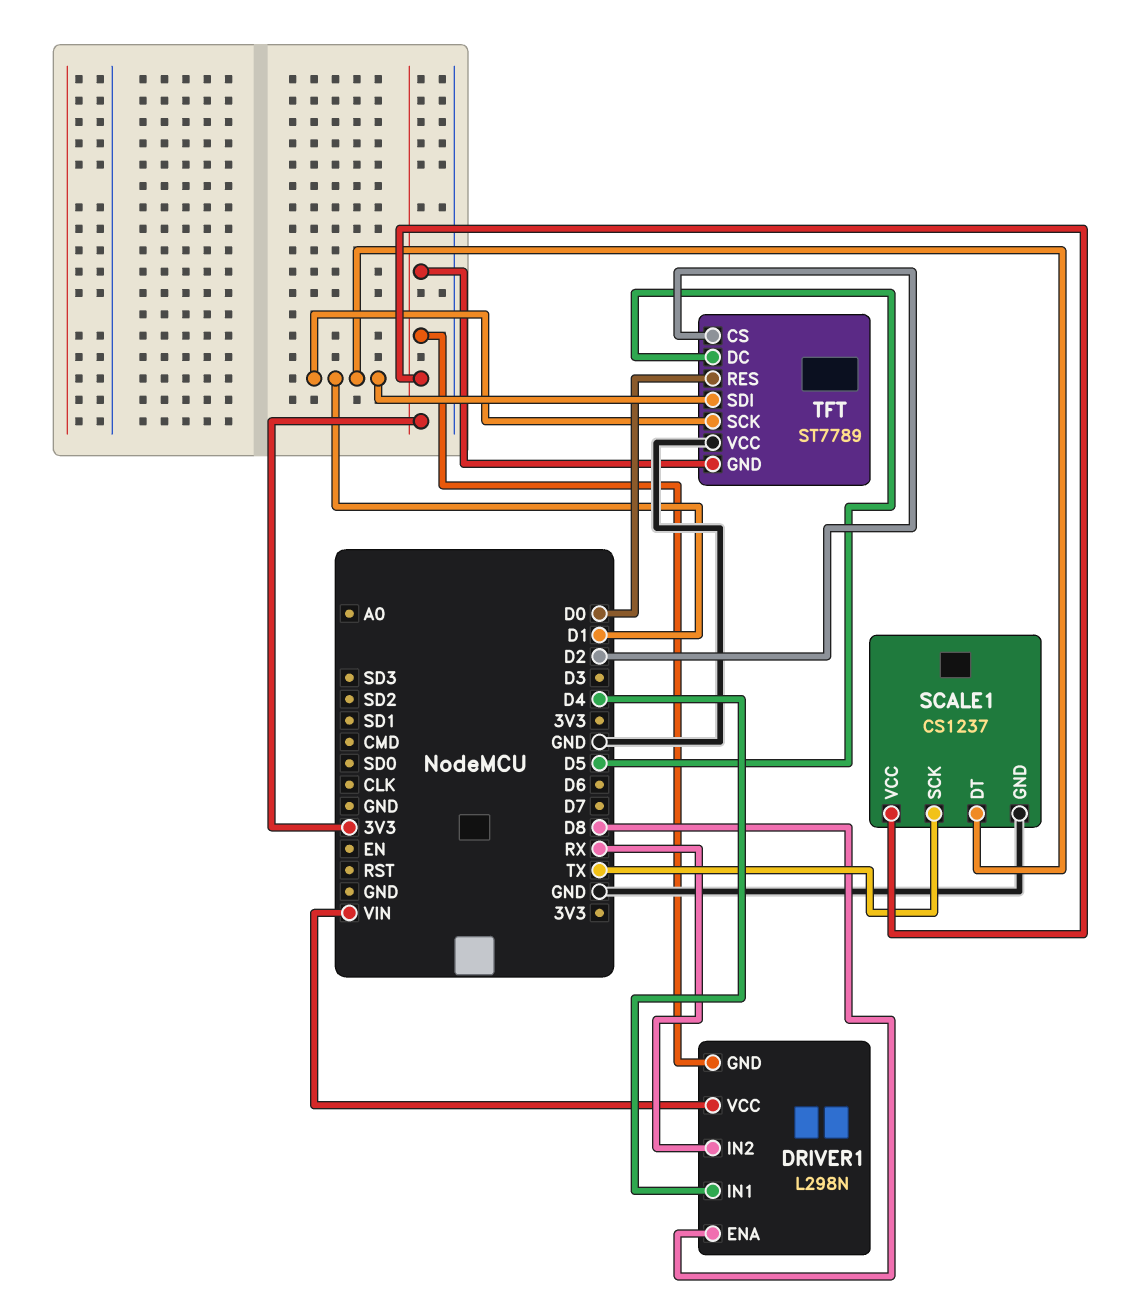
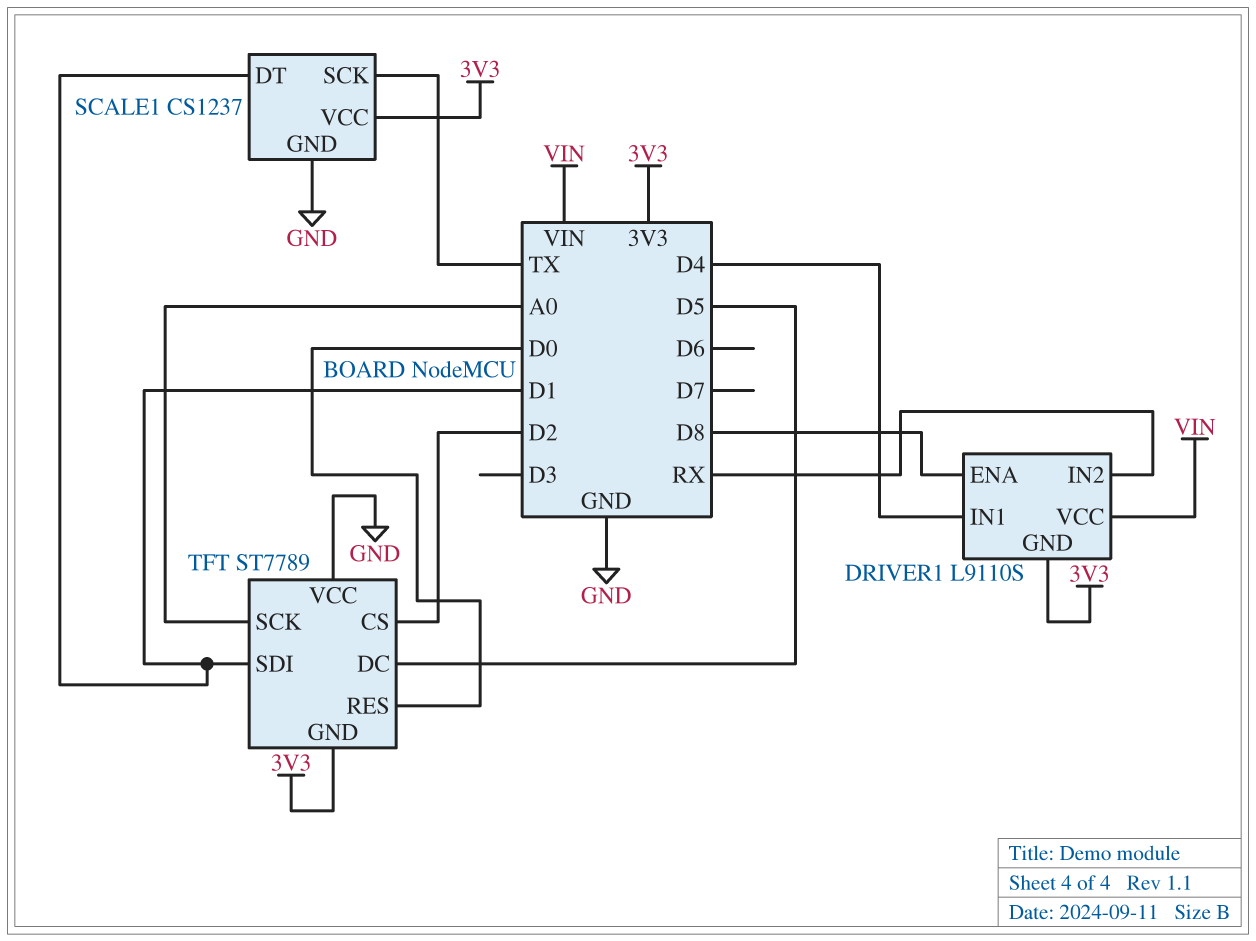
DRIVER1: L298N -> L9110S
TFT pin SCK: D1 -> A0

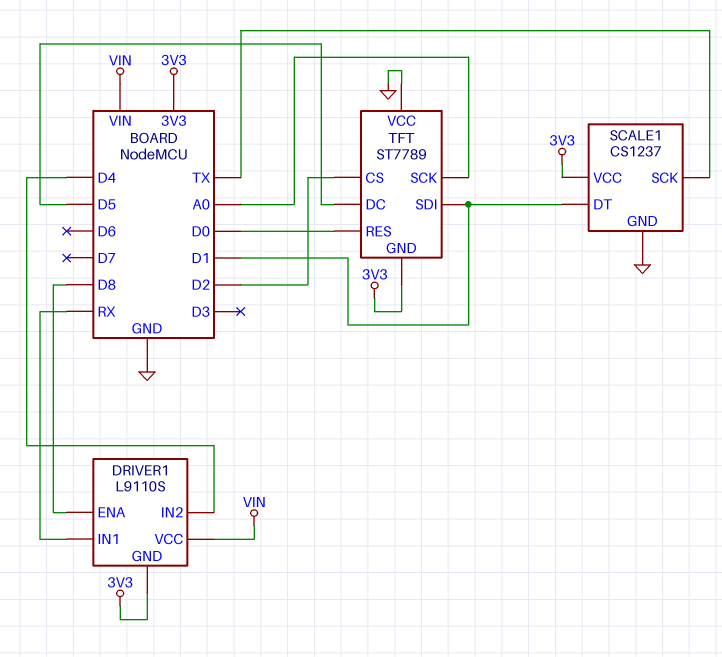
DRIVER1 pin IN1: D4 -> RX
DRIVER1 pin IN2: RX -> D4

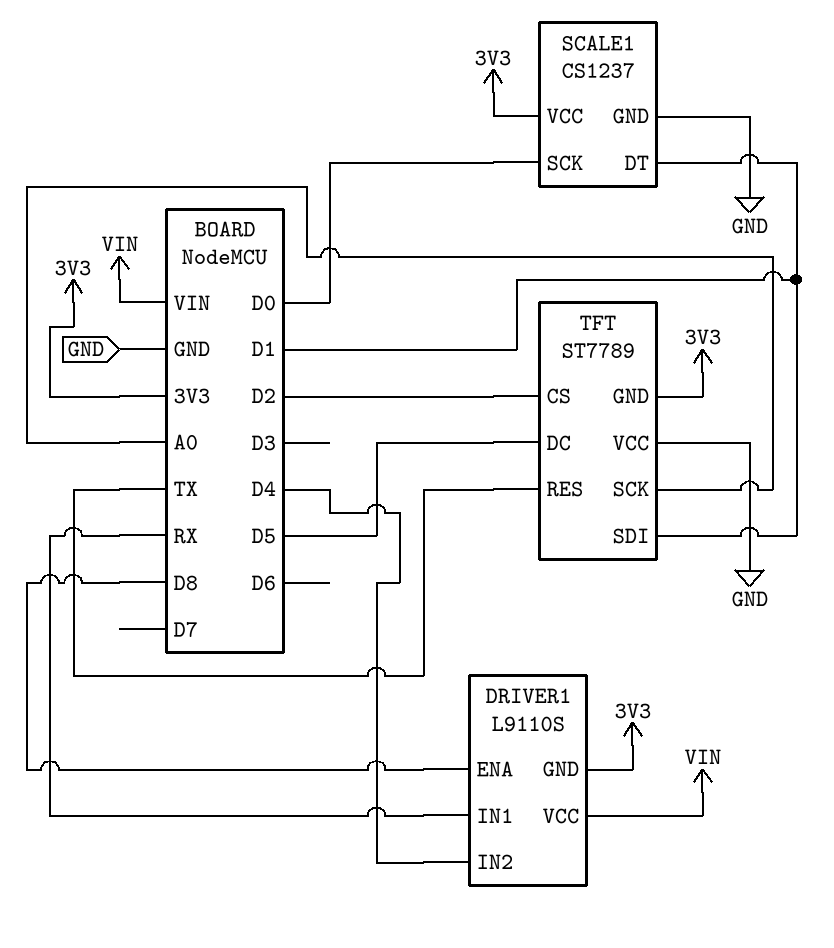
SCALE1 pin SCK: TX -> D0
TFT pin RES: D0 -> TX

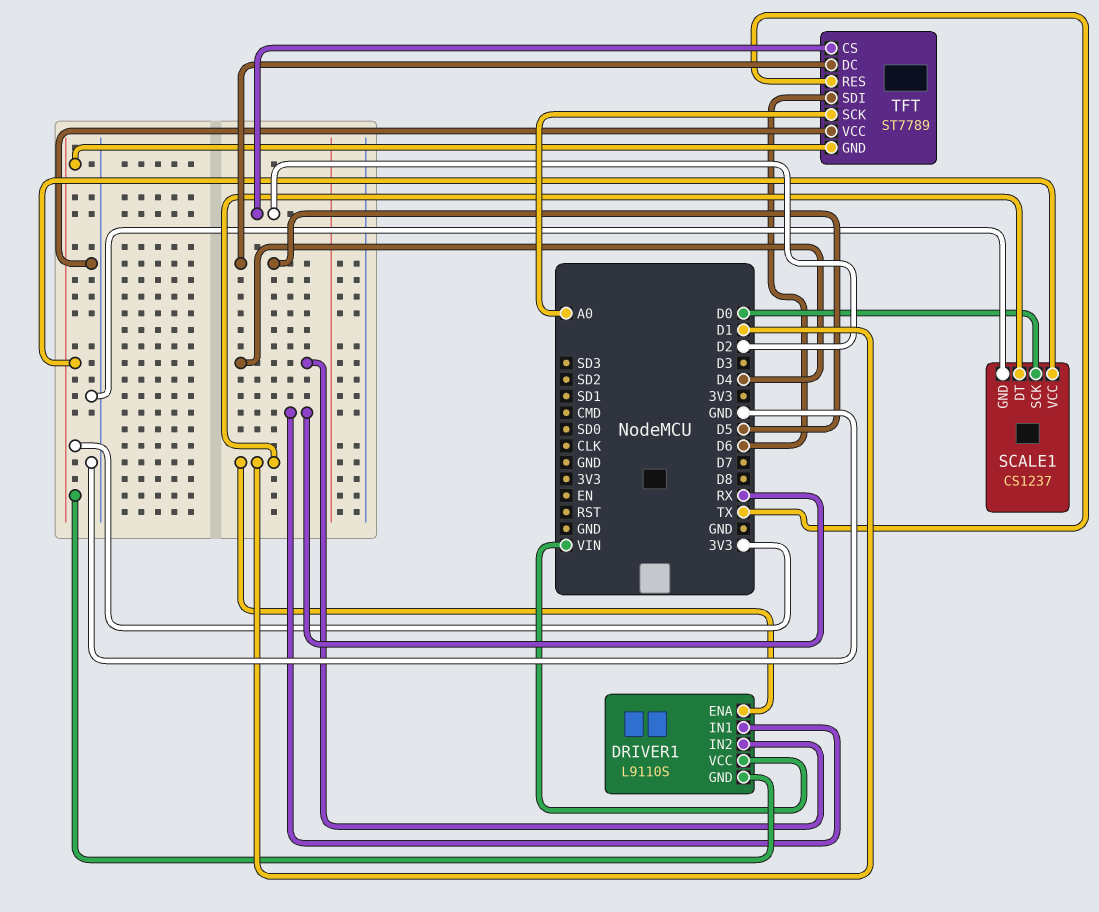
DRIVER1 pin ENA: D8 -> D1
TFT pin SDI: D1 -> D6

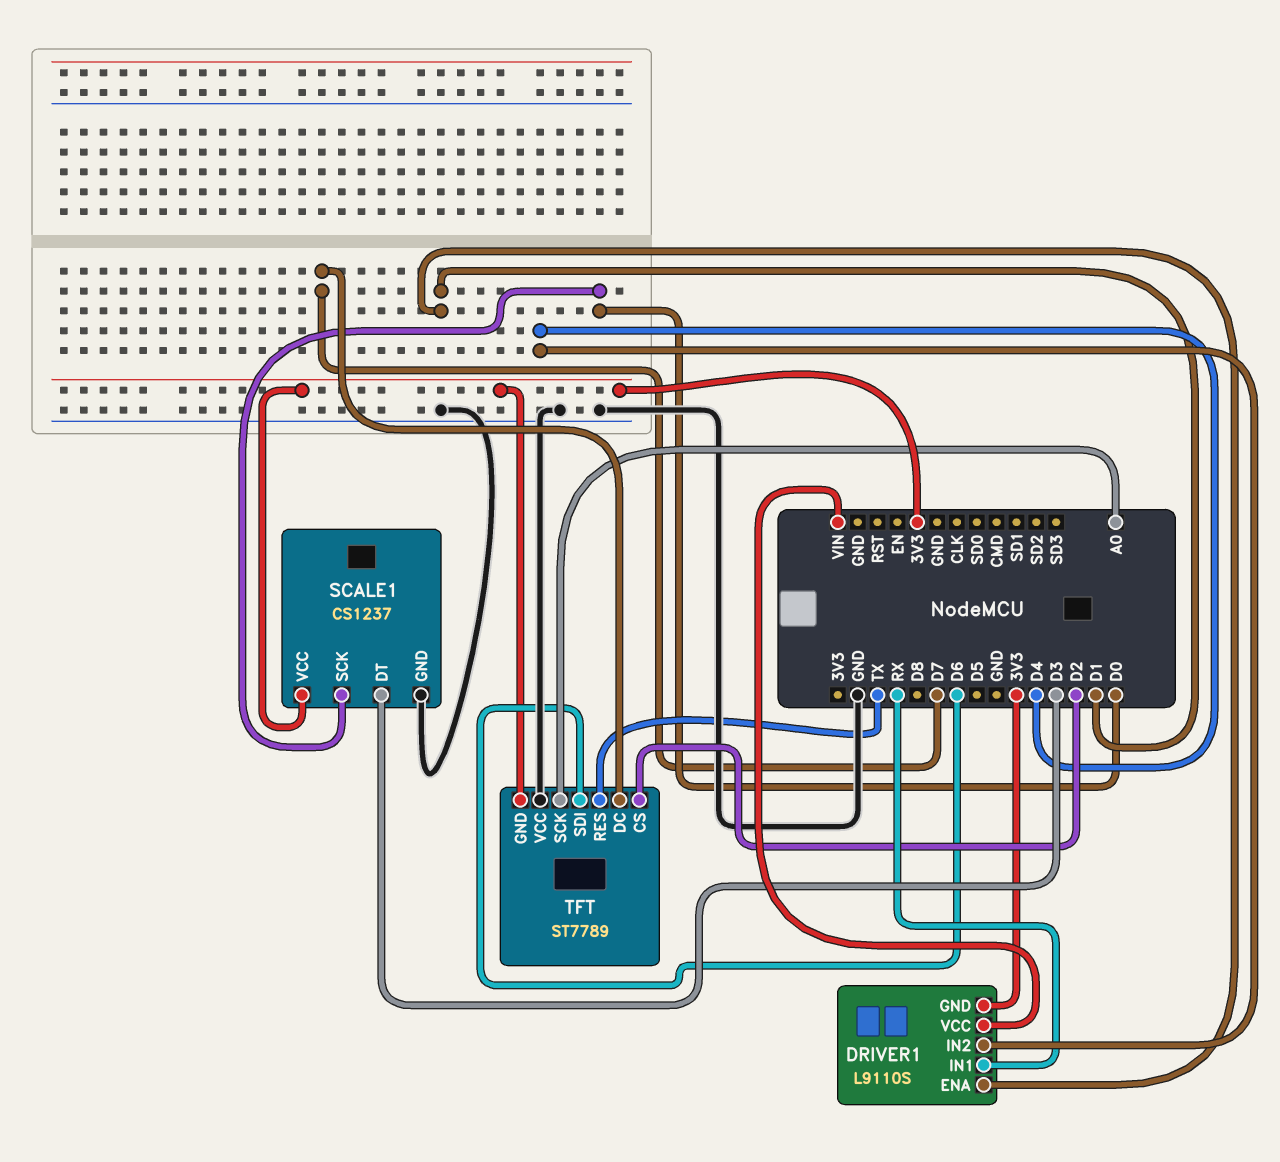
SCALE1 pin DT: D1 -> D3
TFT pin DC: D5 -> D7

